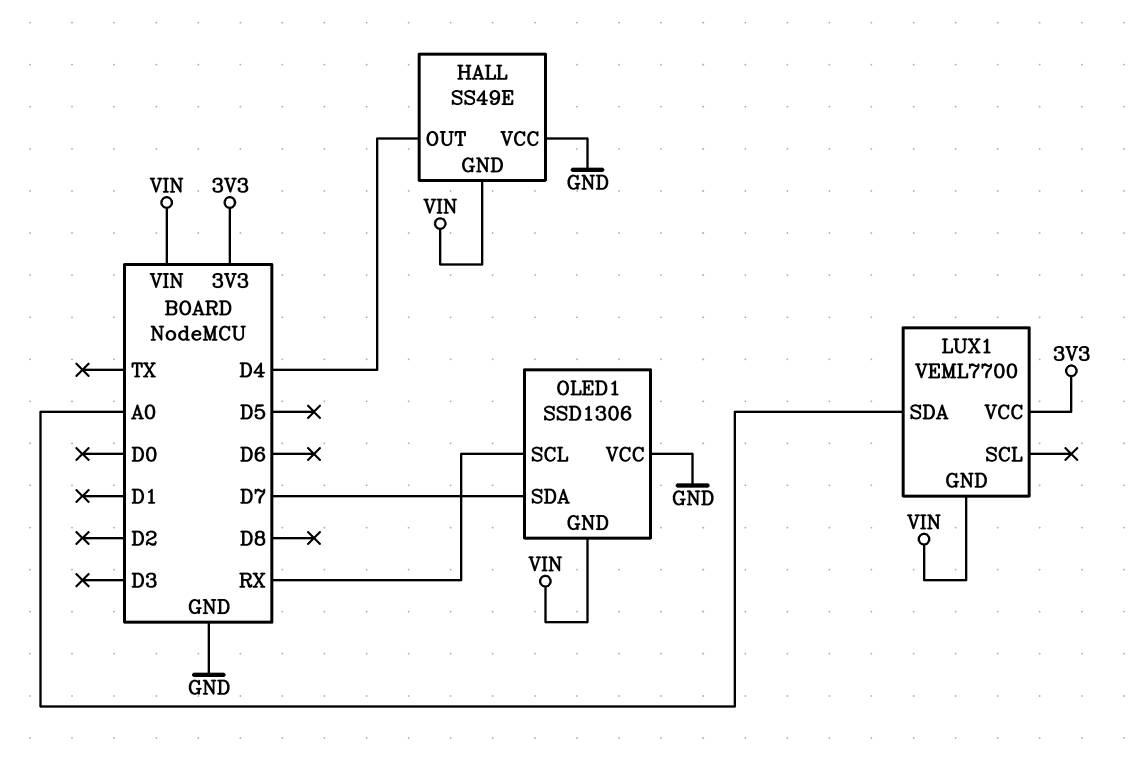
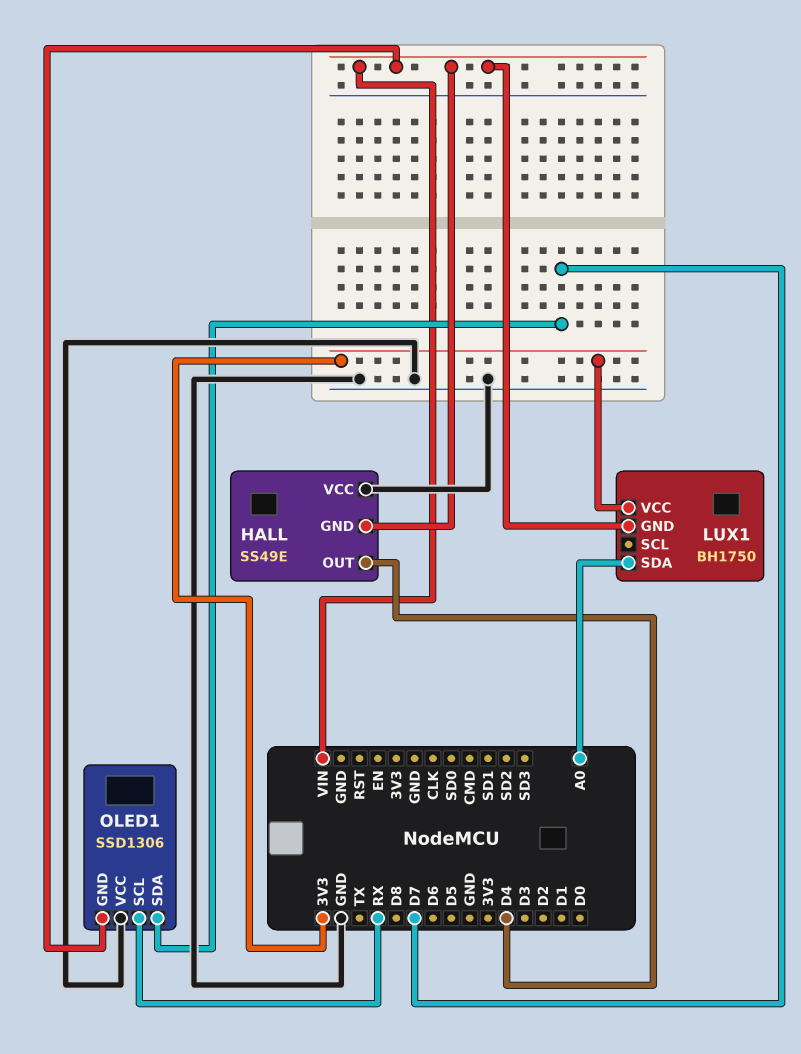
LUX1: VEML7700 -> BH1750

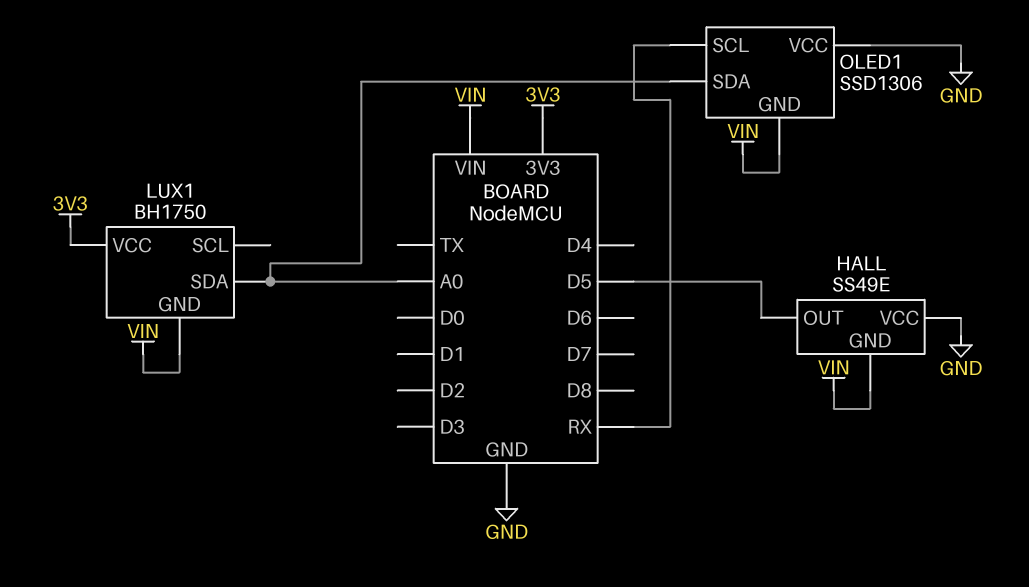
HALL pin OUT: D4 -> D5
OLED1 pin SDA: D7 -> A0

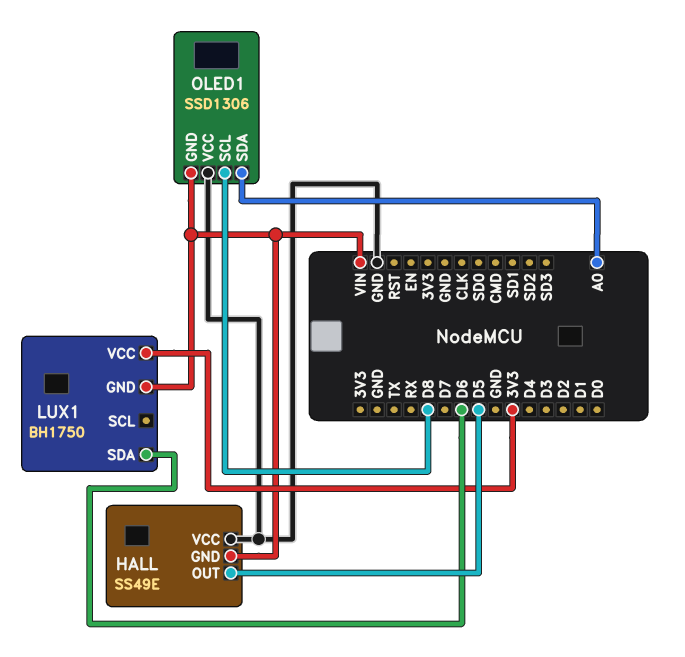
LUX1 pin SDA: A0 -> D6
OLED1 pin SCL: RX -> D8

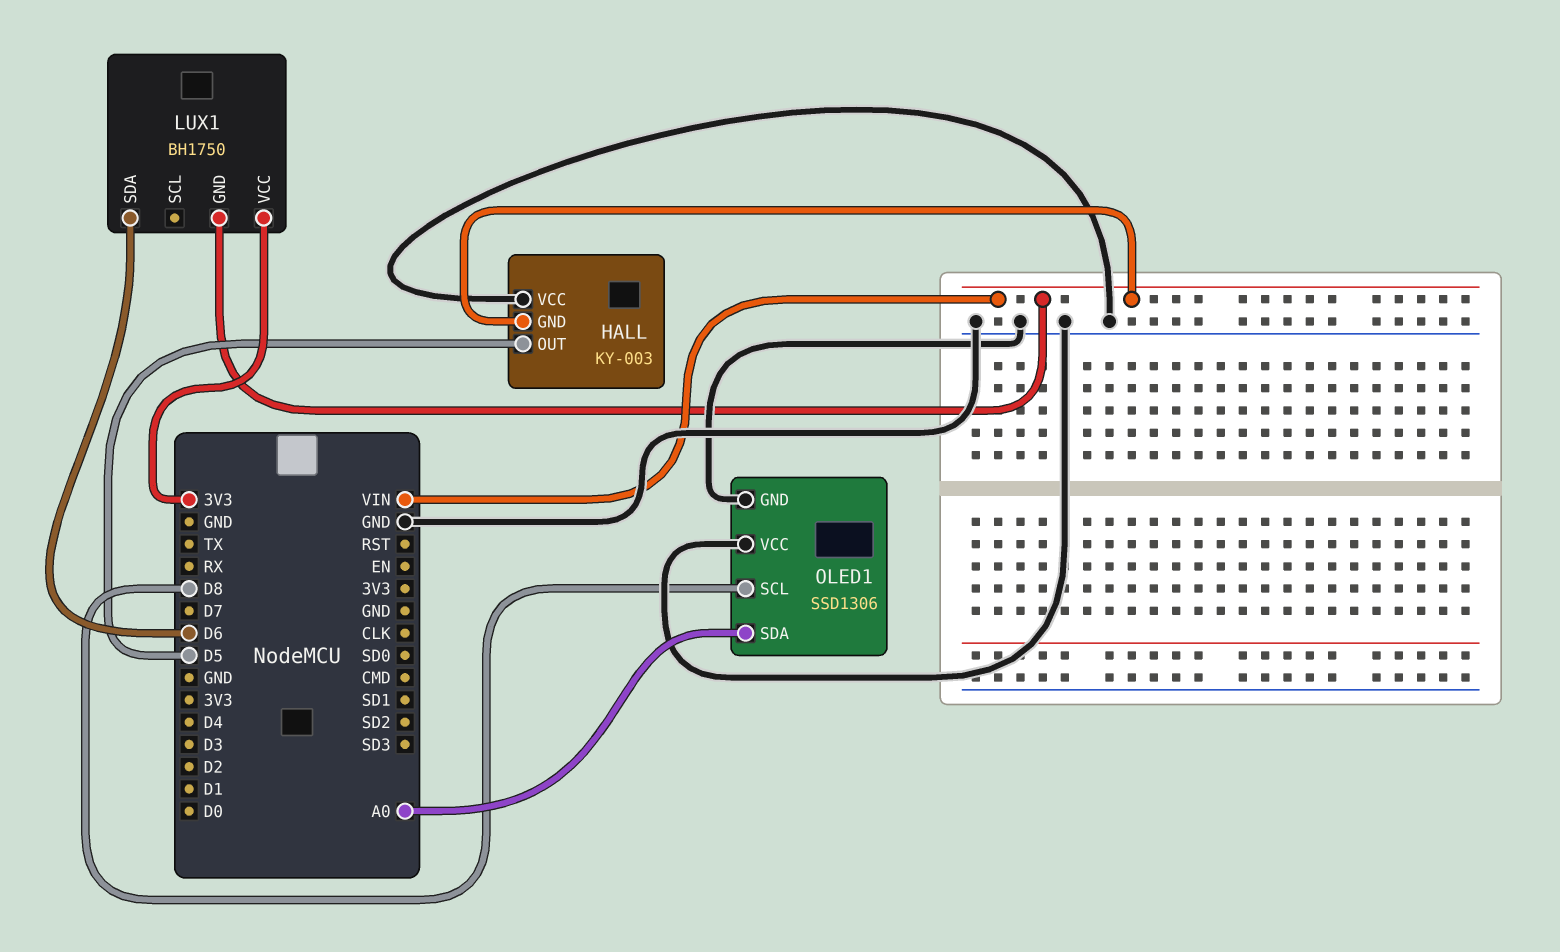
HALL: SS49E -> KY-003
OLED1 pin GND: VIN -> GND

